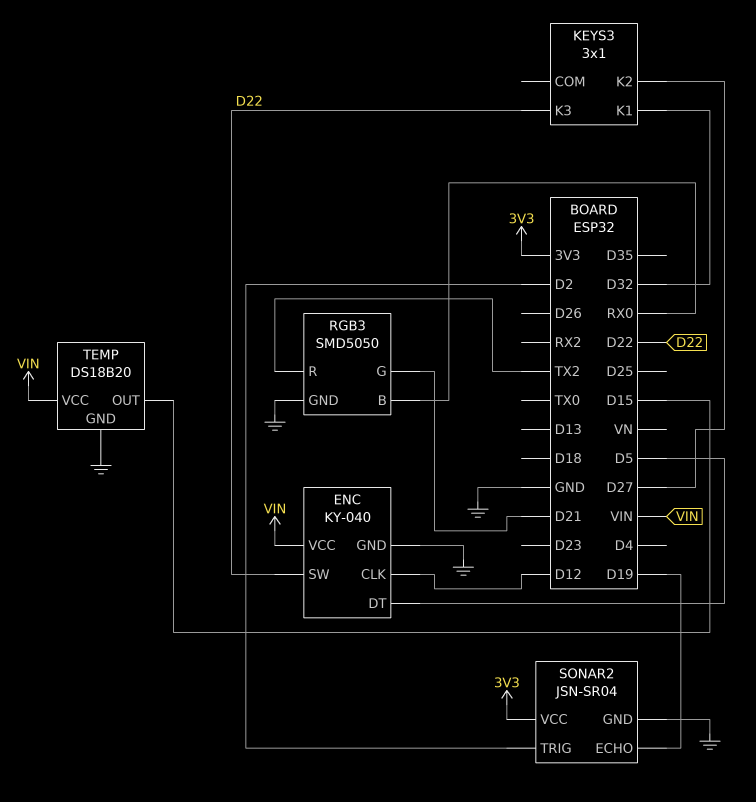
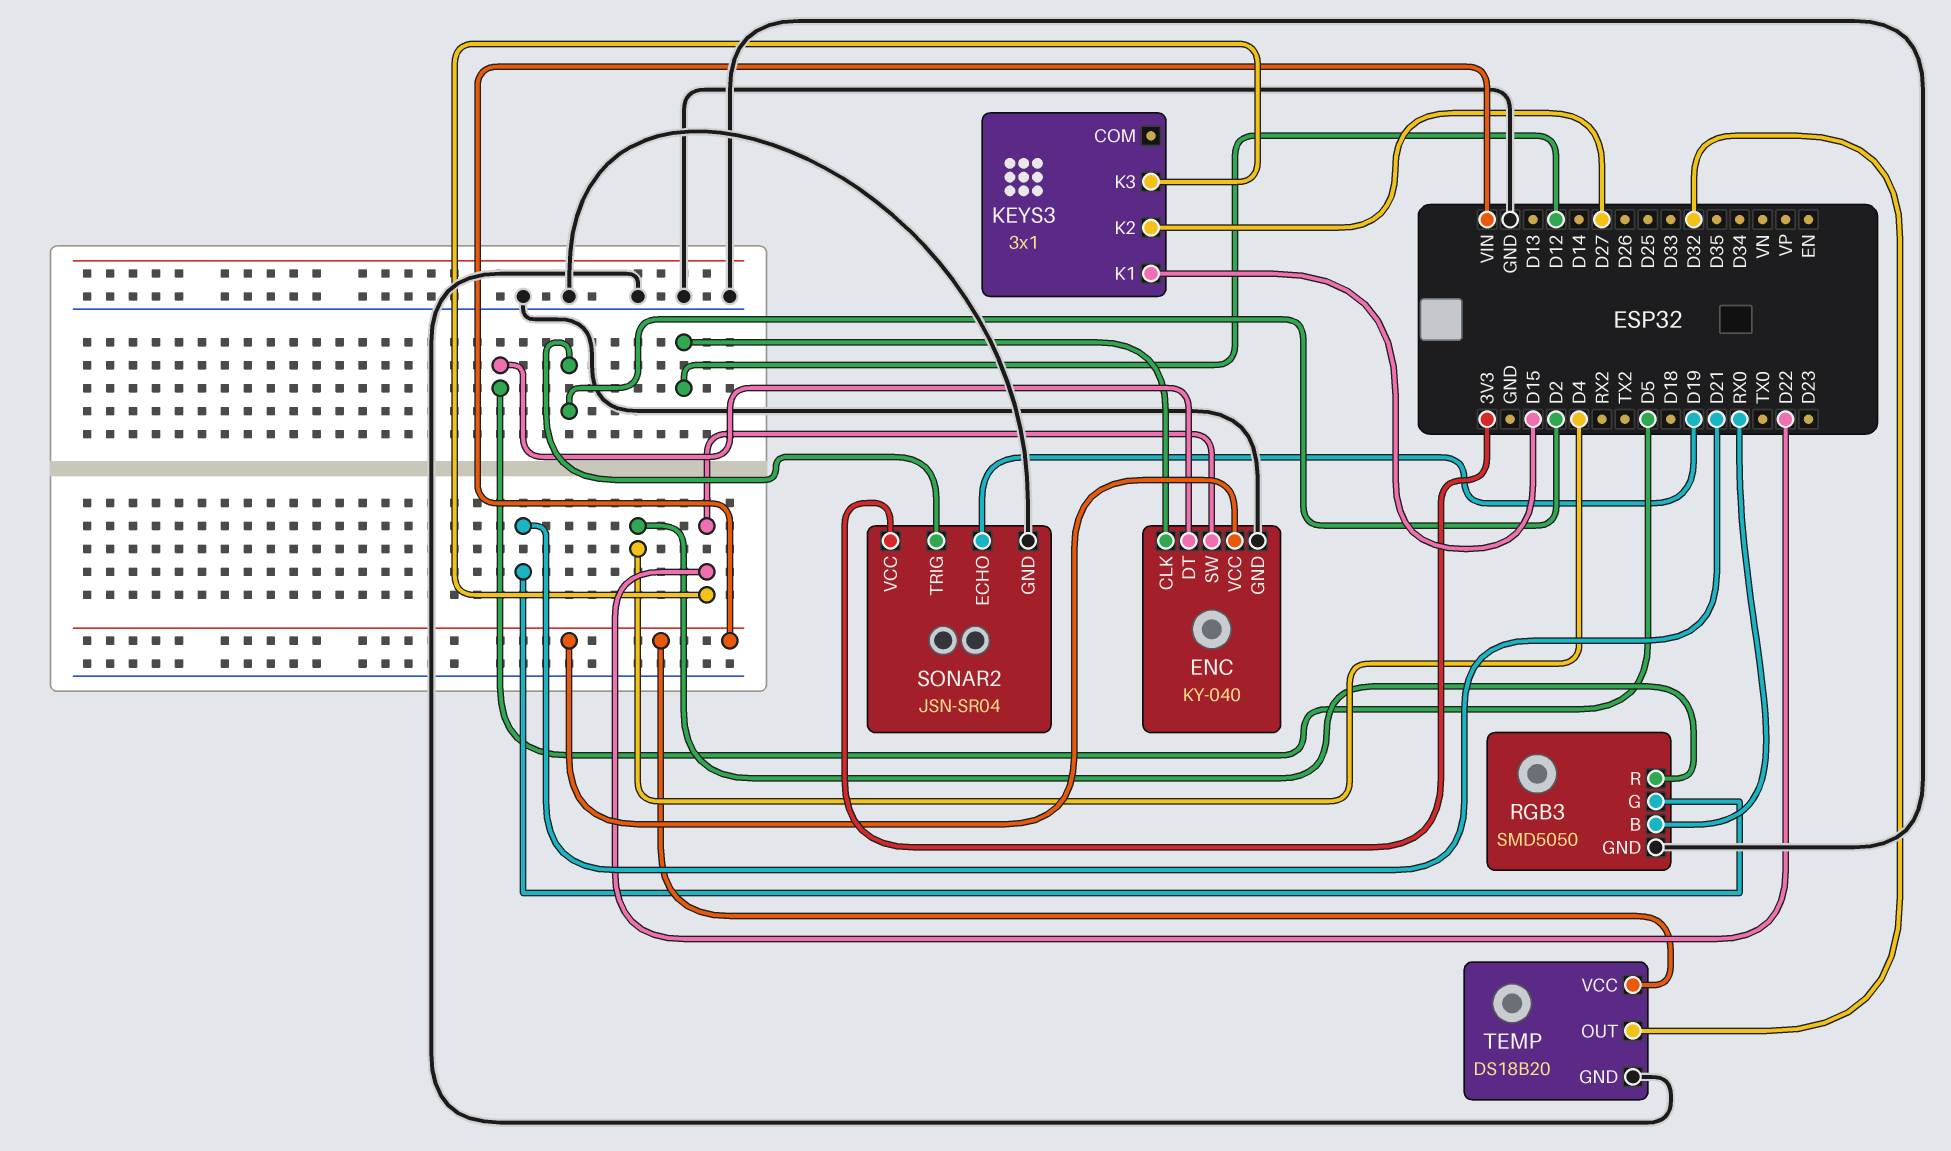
KEYS3 pin K1: D32 -> D15
RGB3 pin R: TX2 -> D4
TEMP pin OUT: D15 -> D32

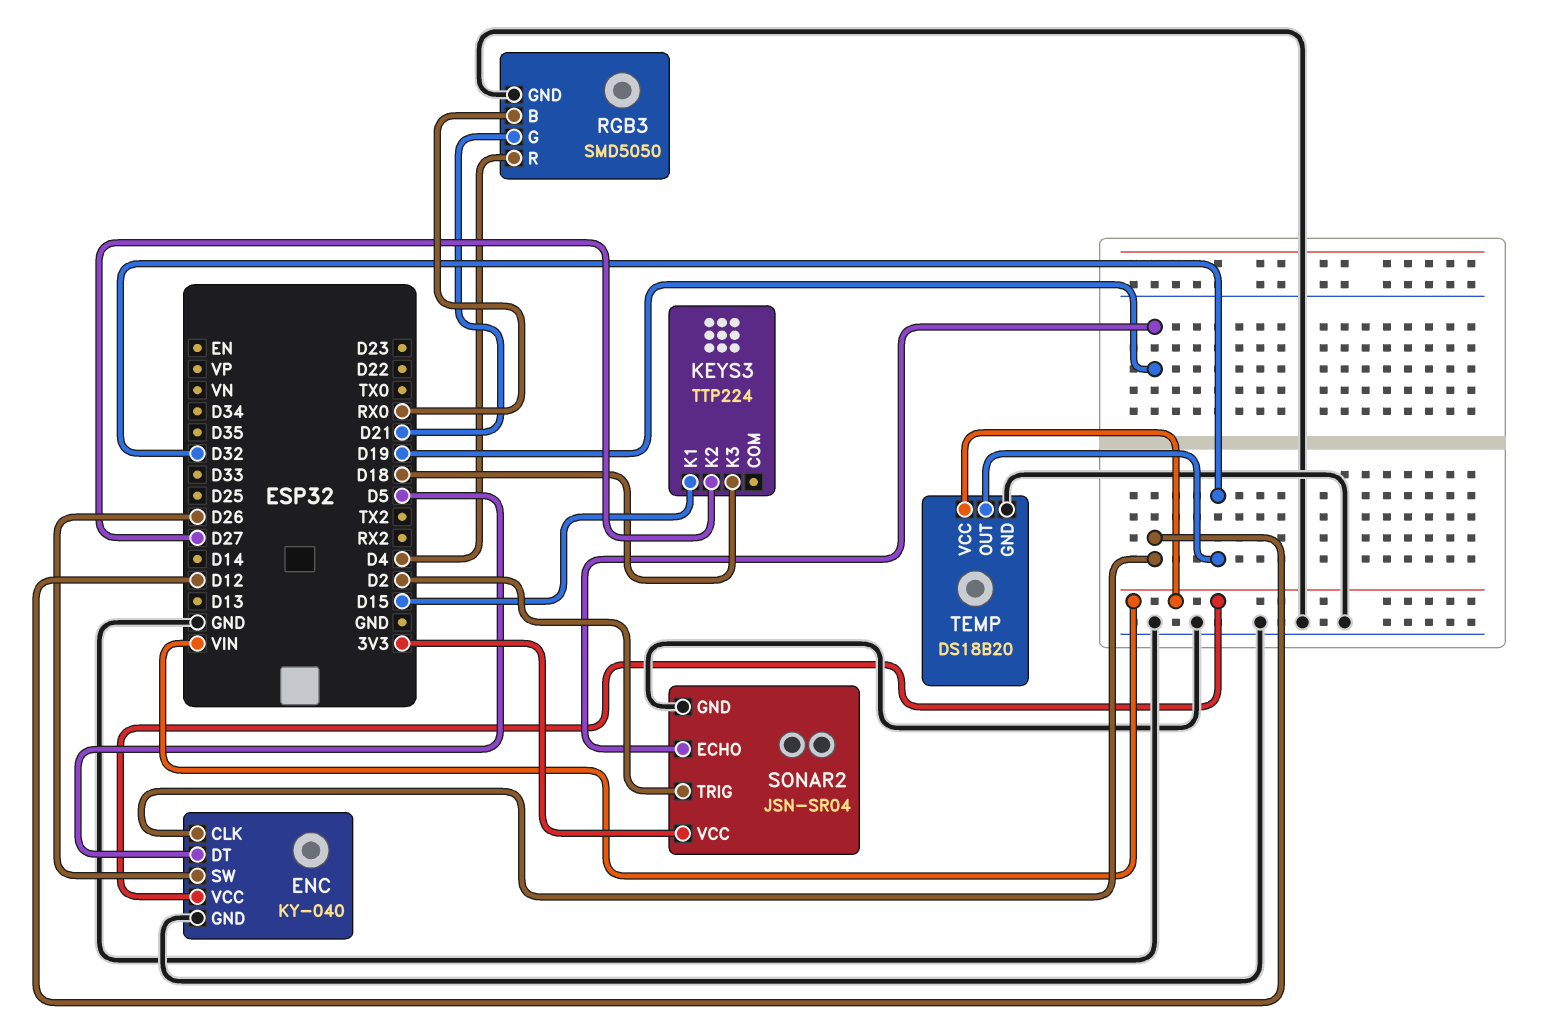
ENC pin SW: D22 -> D26
KEYS3: 3x1 -> TTP224
KEYS3 pin K3: D22 -> D18

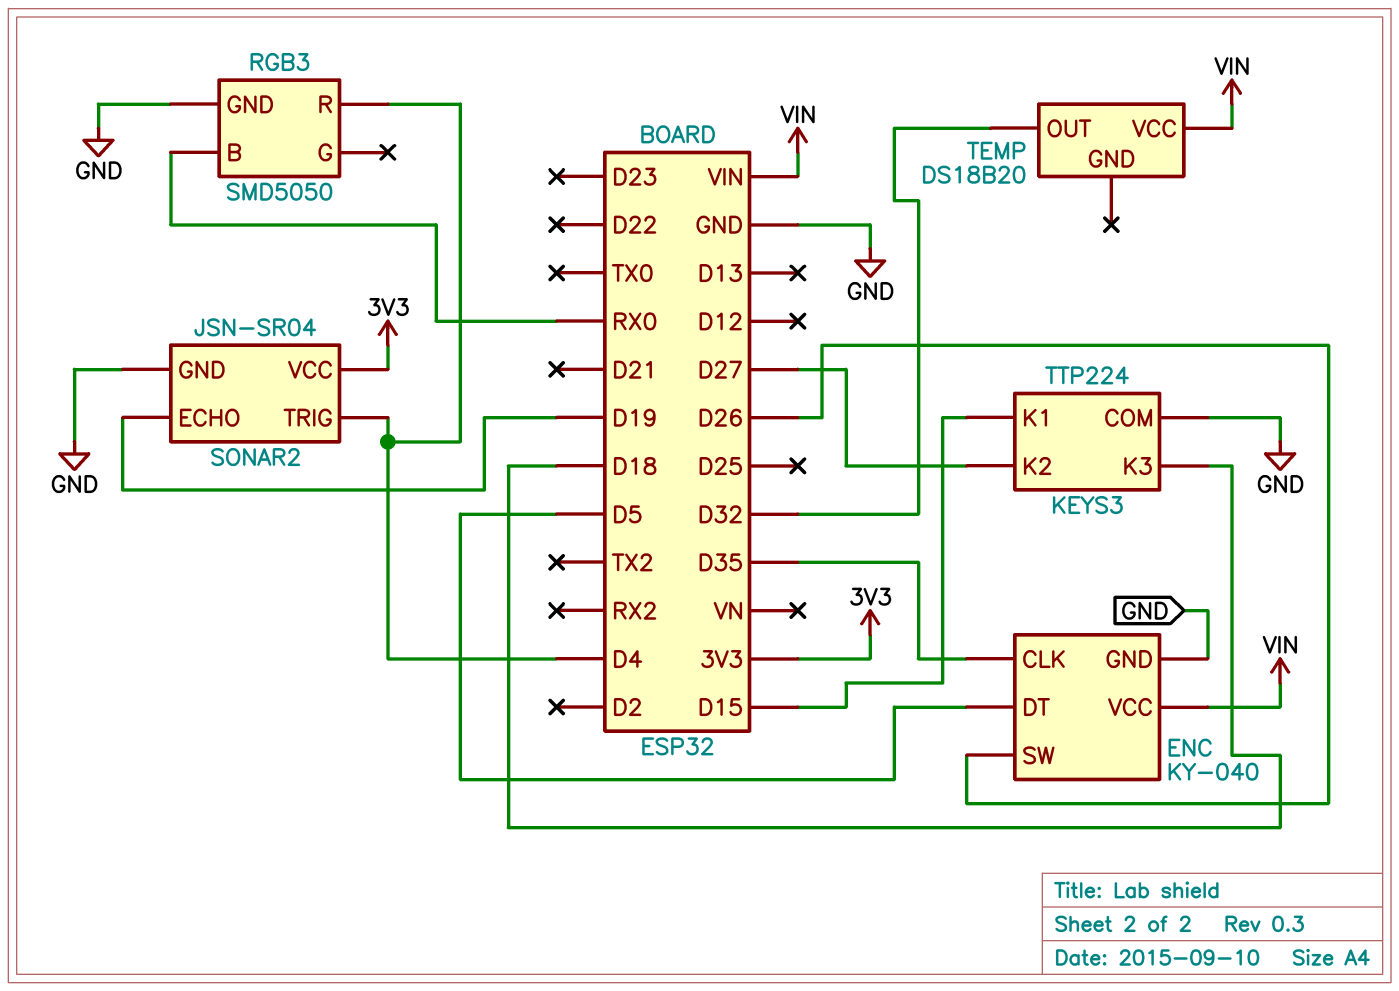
ENC pin CLK: D12 -> D35
KEYS3 pin COM: none -> GND
RGB3 pin G: D21 -> none
SONAR2 pin TRIG: D2 -> D4
TEMP pin GND: GND -> none

